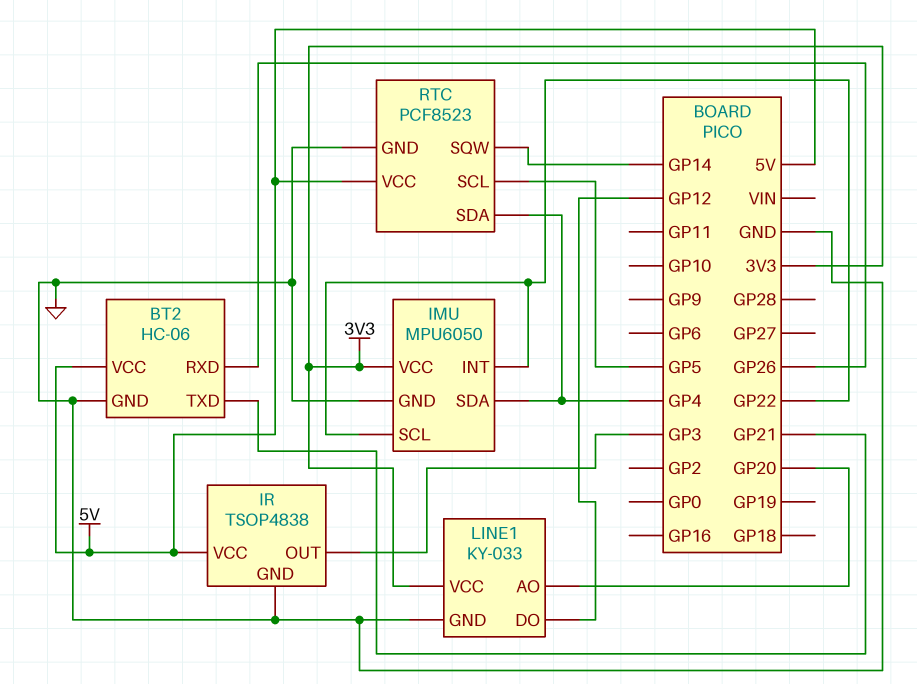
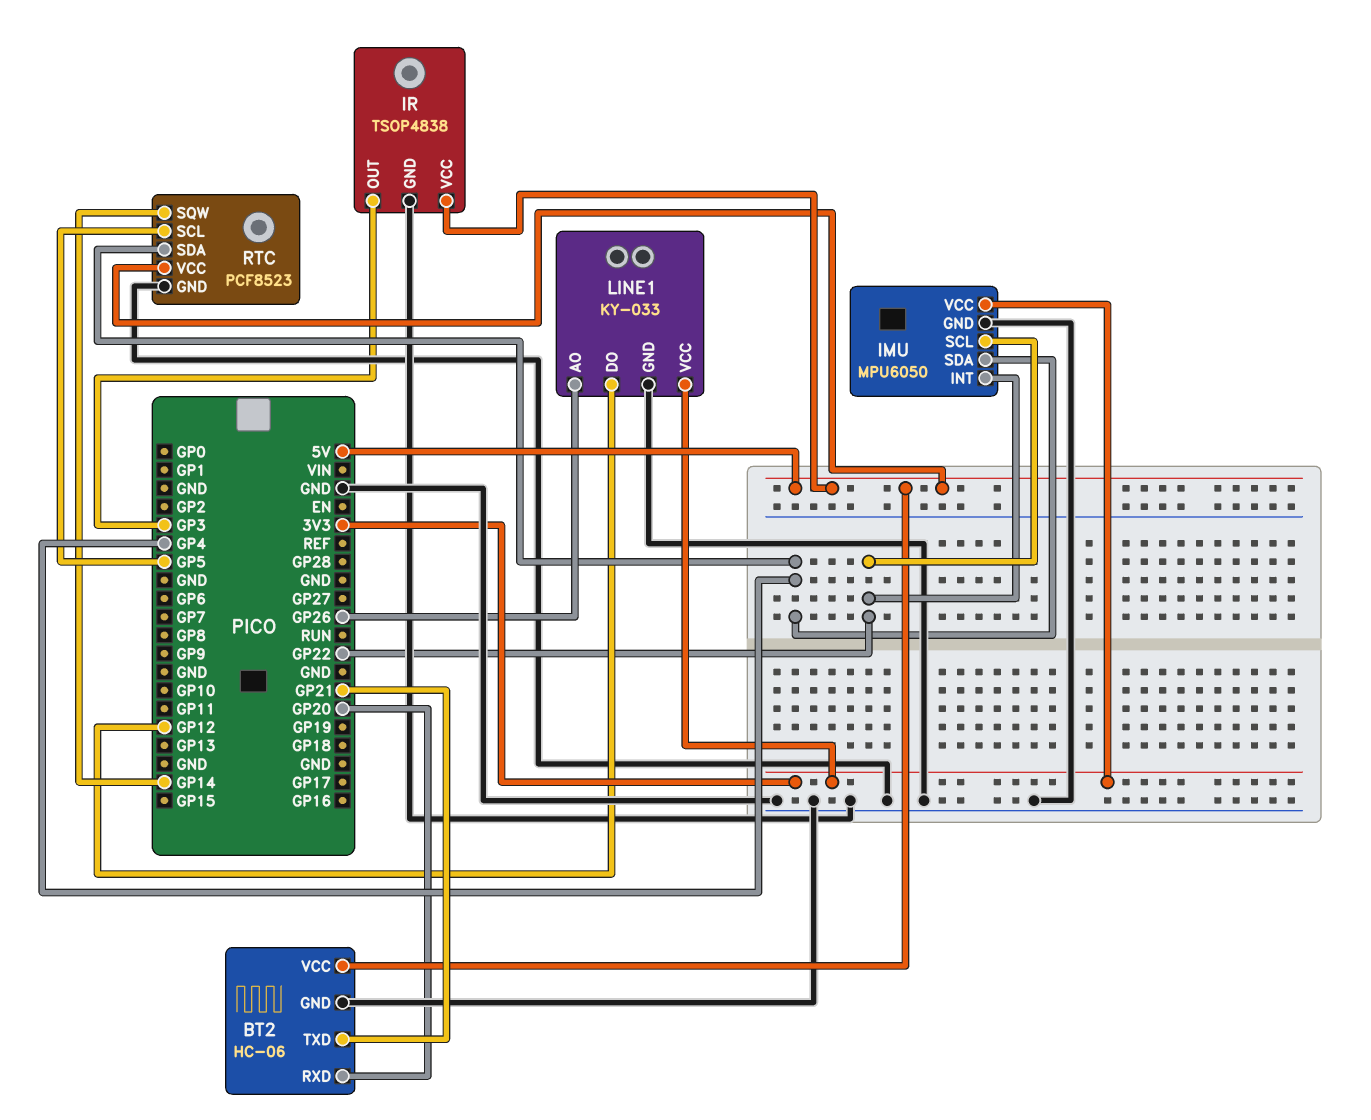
BT2 pin RXD: GP26 -> GP20
LINE1 pin AO: GP20 -> GP26

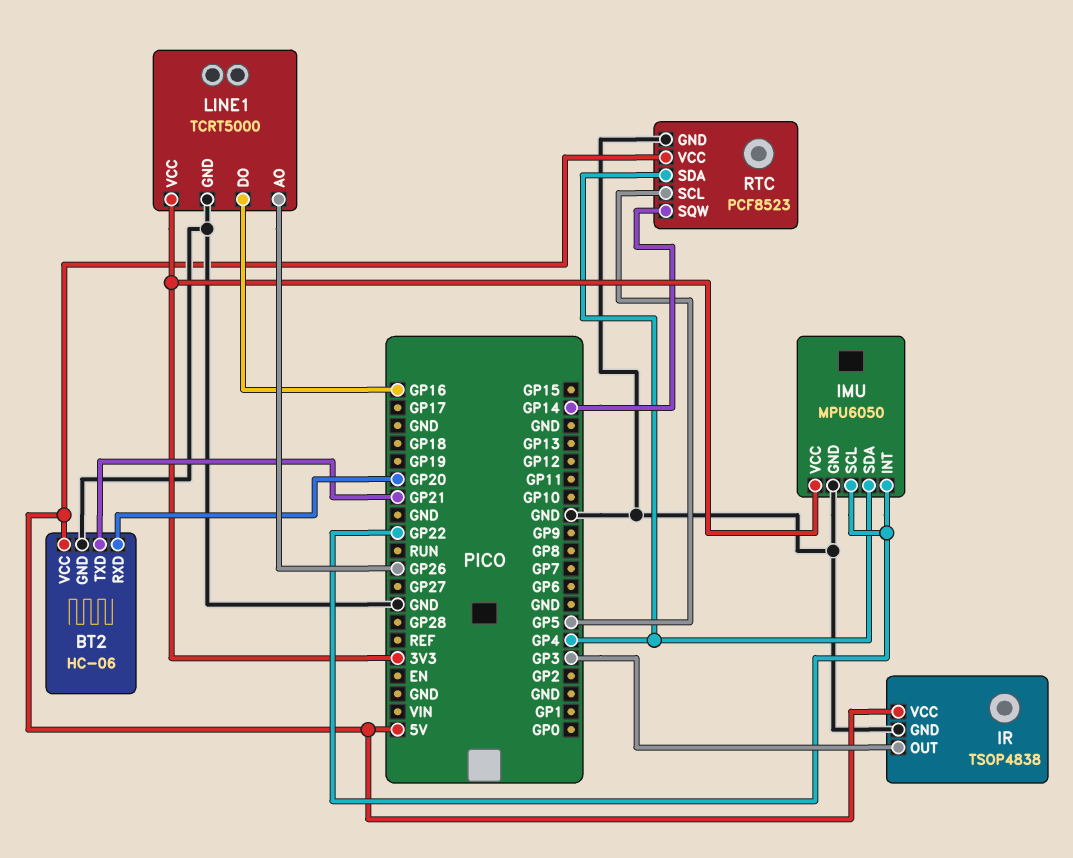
LINE1: KY-033 -> TCRT5000
LINE1 pin DO: GP12 -> GP16

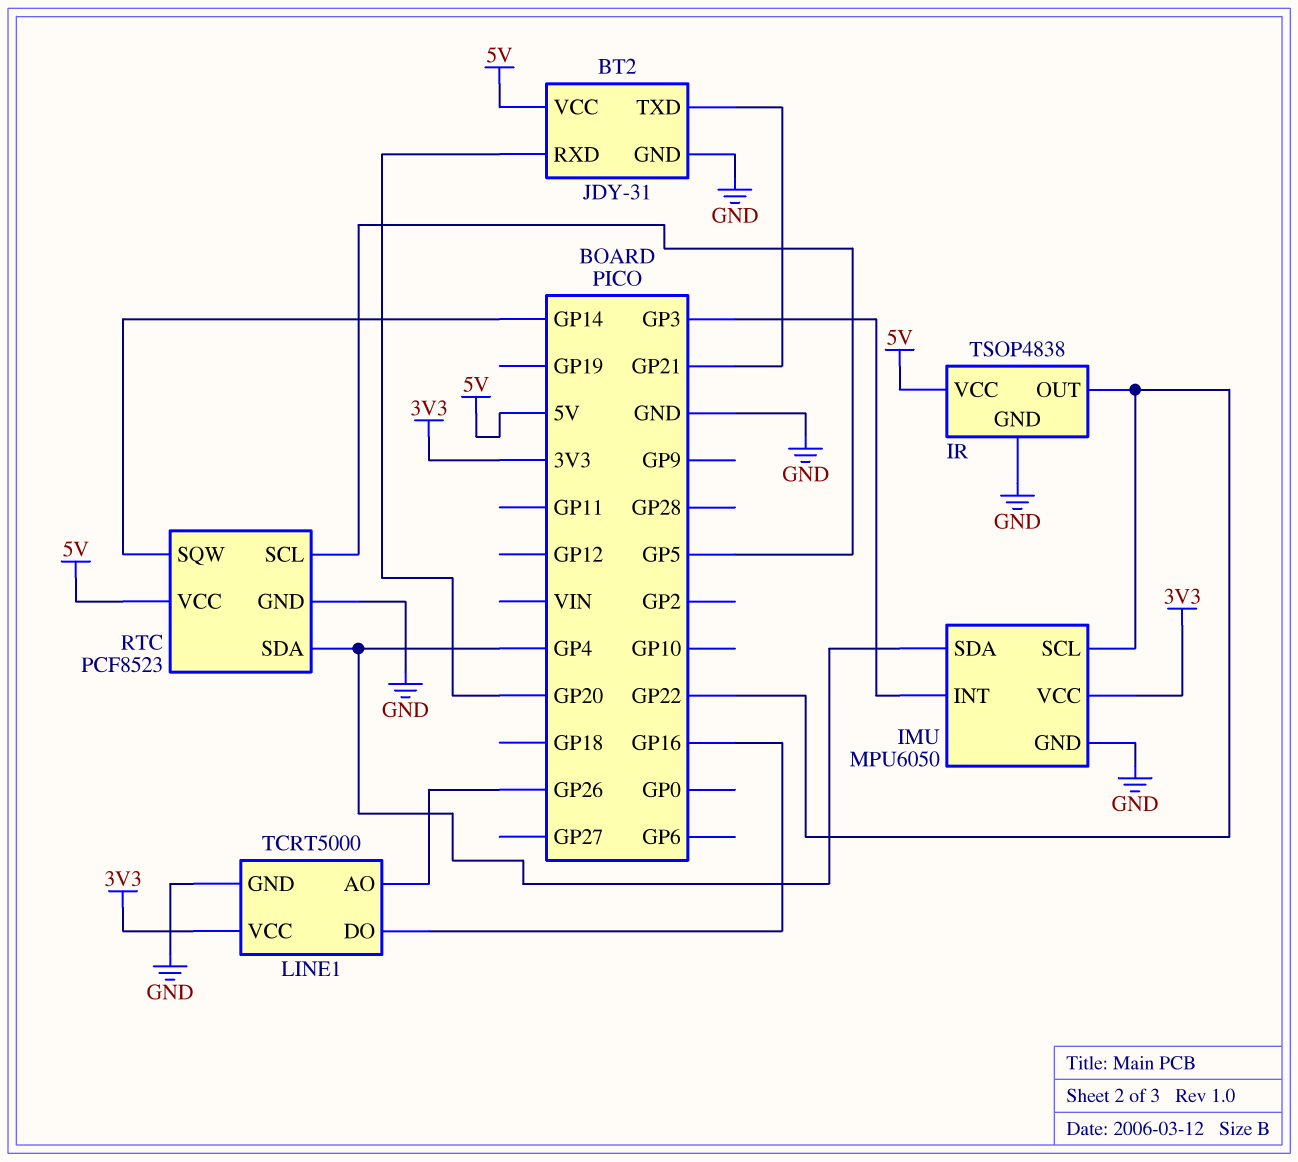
BT2: HC-06 -> JDY-31
IMU pin INT: GP22 -> GP3
IR pin OUT: GP3 -> GP22

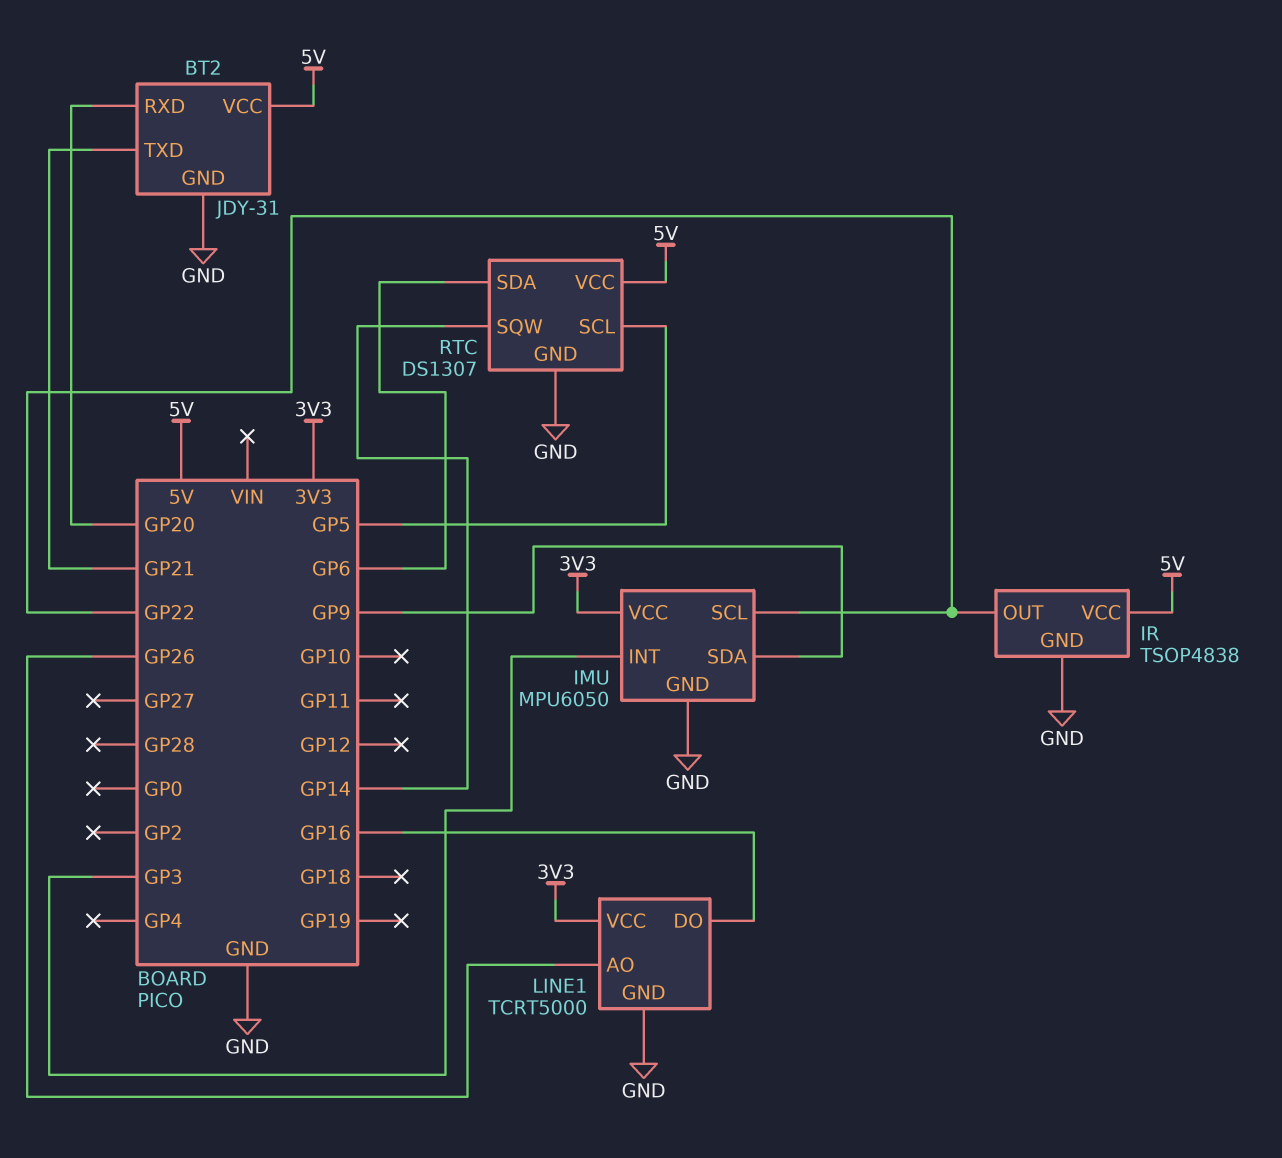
IMU pin SDA: GP4 -> GP9
RTC: PCF8523 -> DS1307
RTC pin SDA: GP4 -> GP6

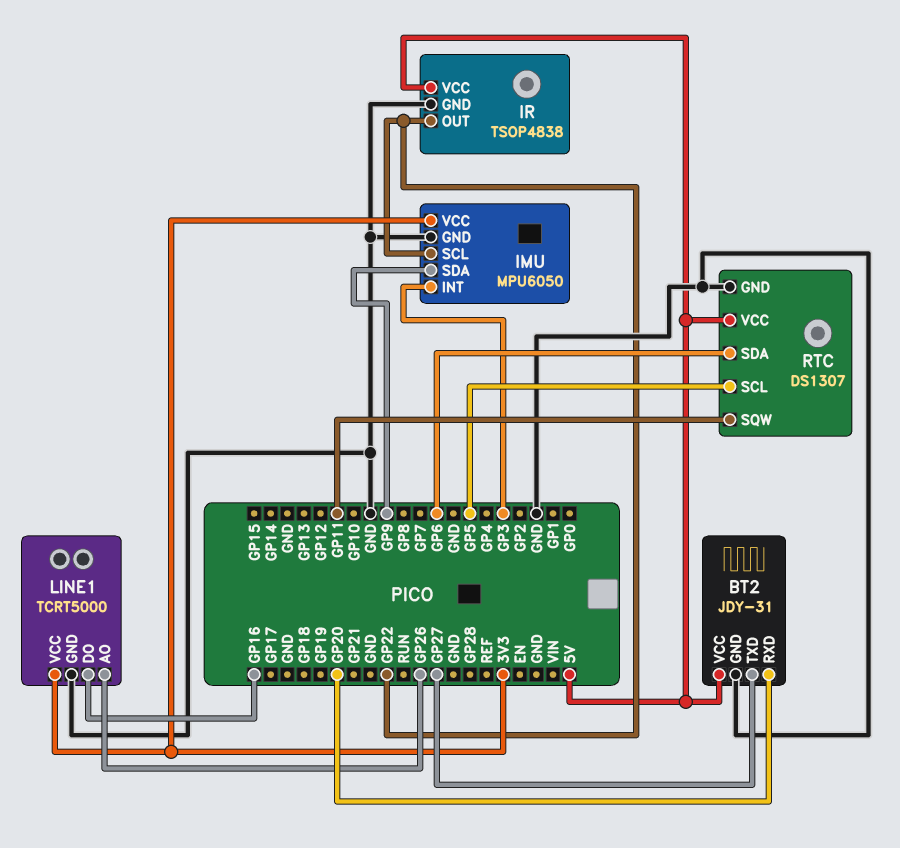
BT2 pin TXD: GP21 -> GP27
RTC pin SQW: GP14 -> GP11

